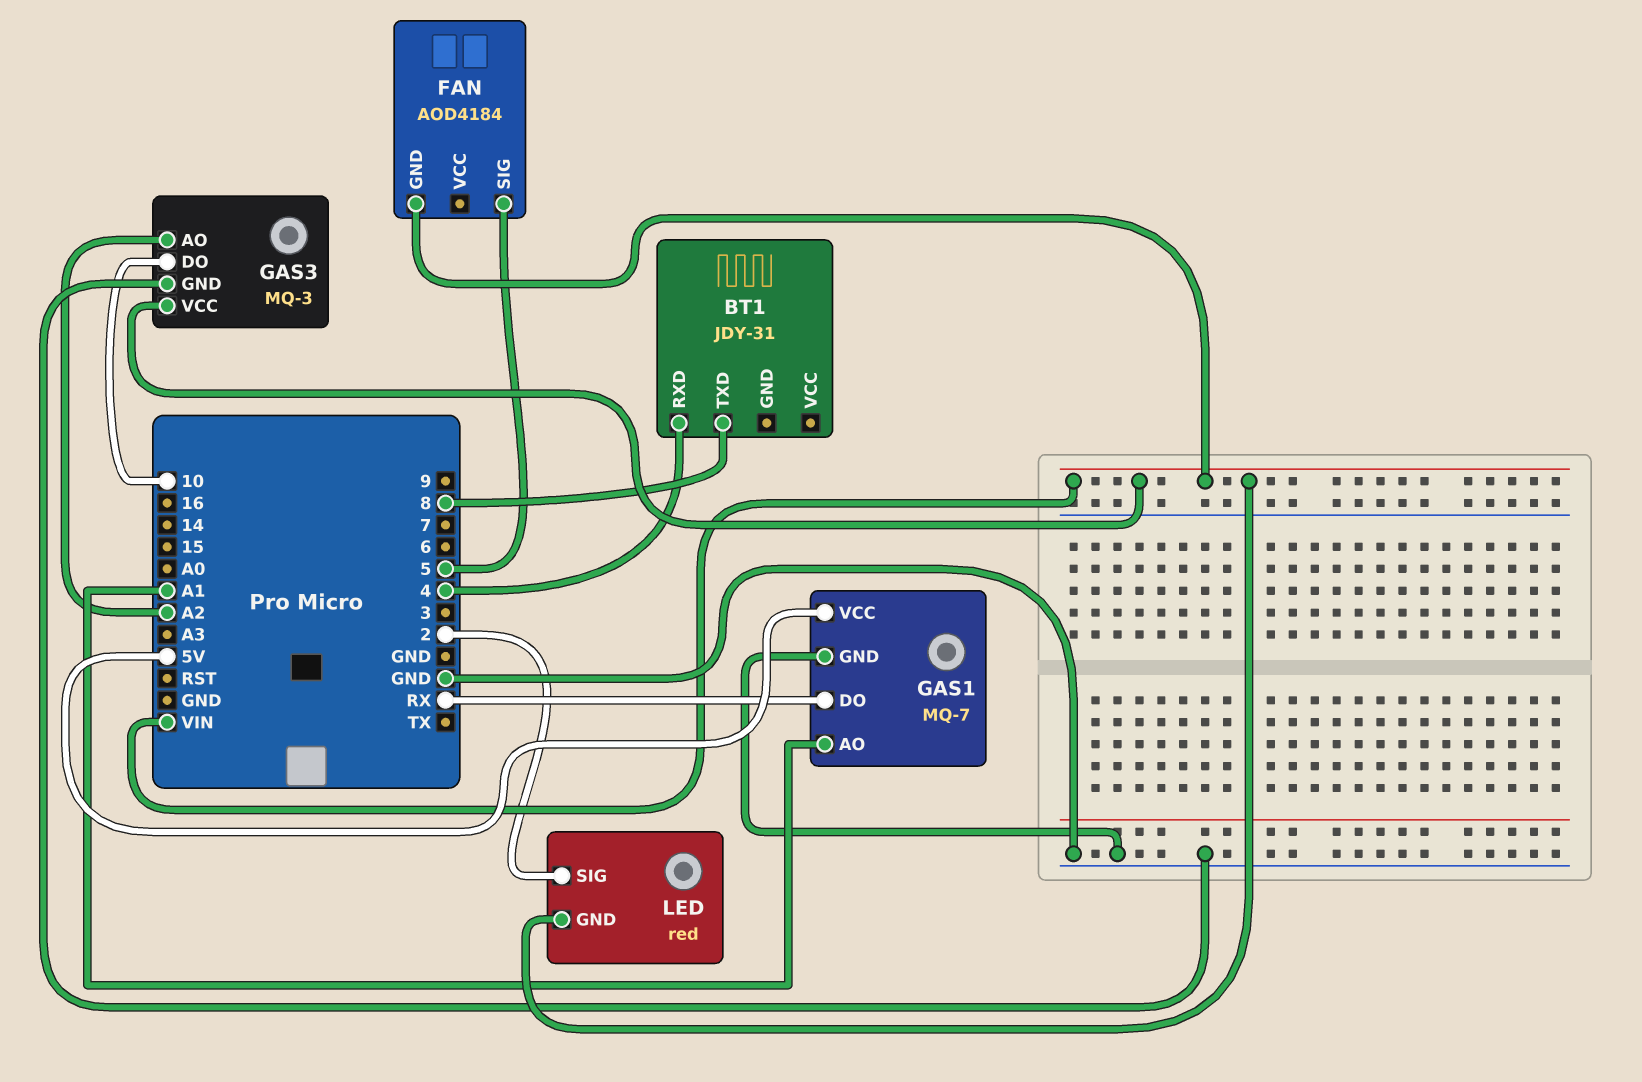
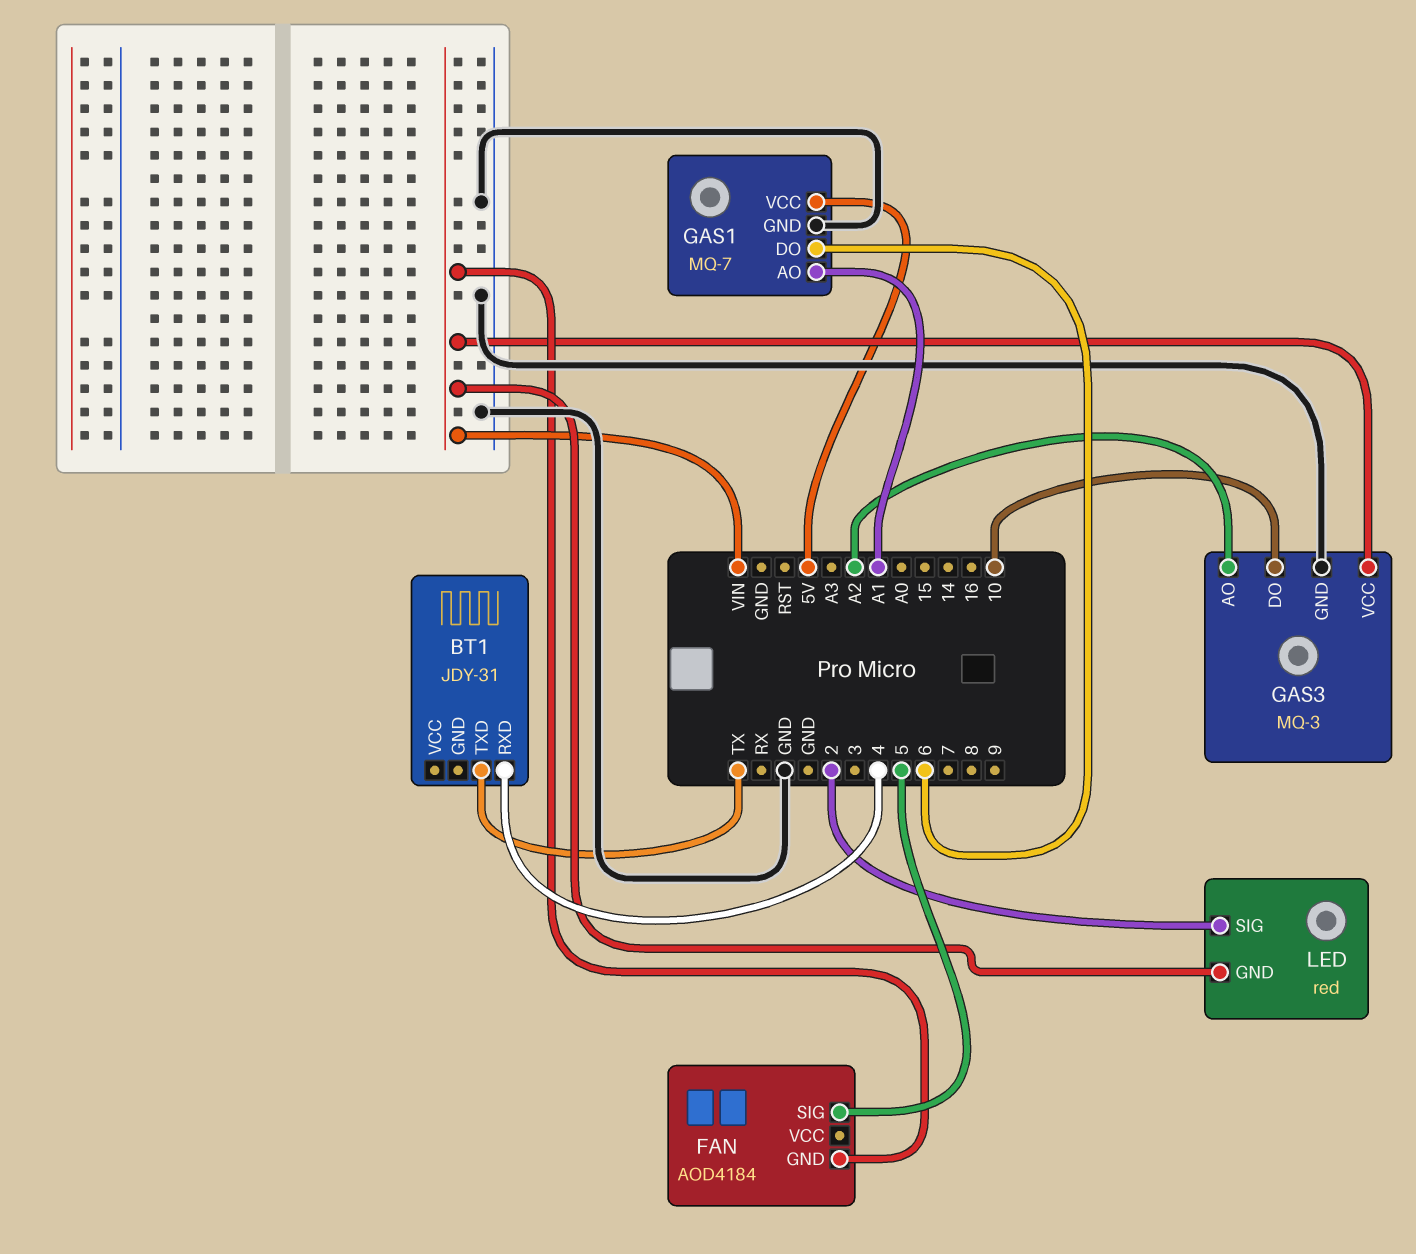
BT1 pin TXD: 8 -> TX
GAS1 pin DO: RX -> 6

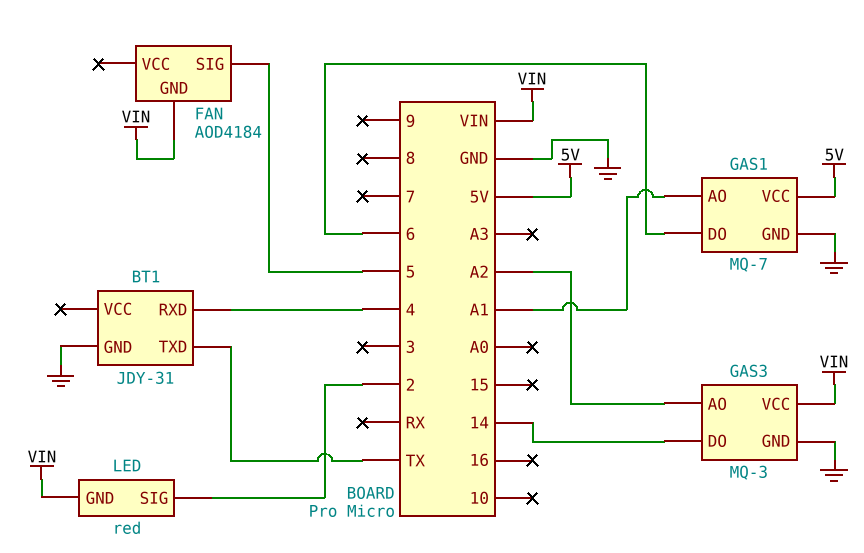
BT1 pin GND: none -> GND
GAS3 pin DO: 10 -> 14

